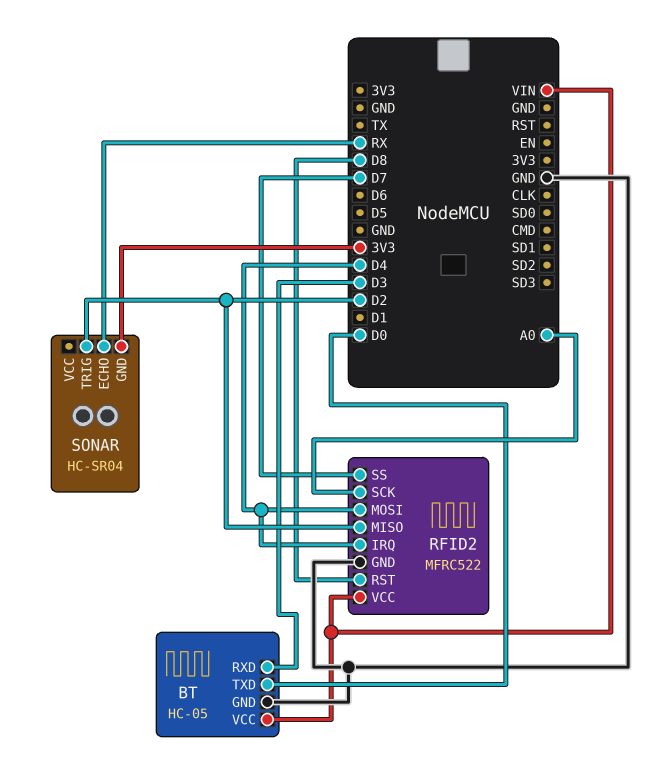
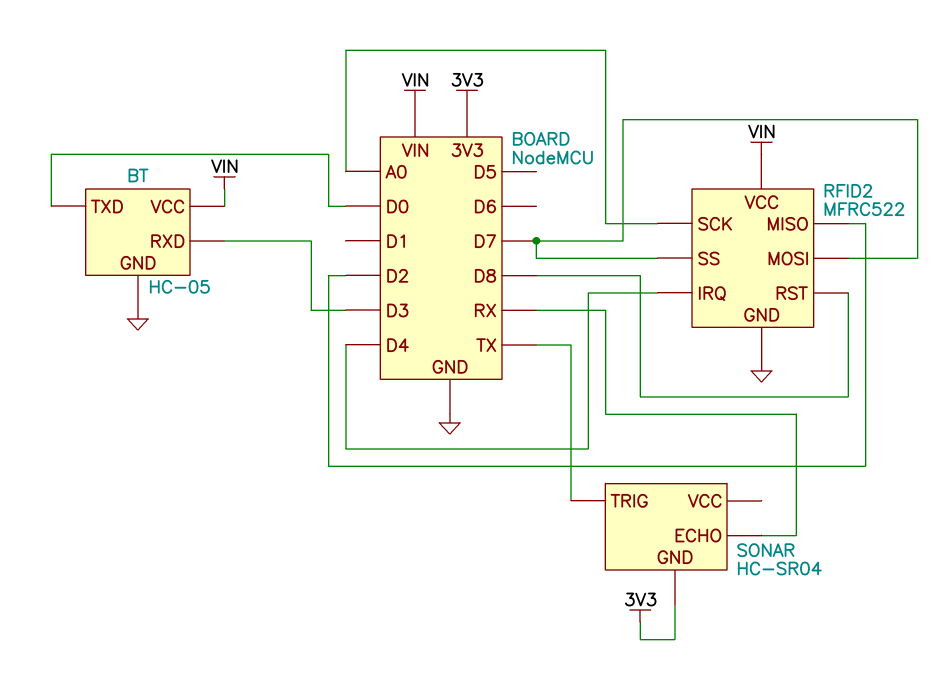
RFID2 pin MOSI: D4 -> D7
SONAR pin TRIG: D2 -> TX

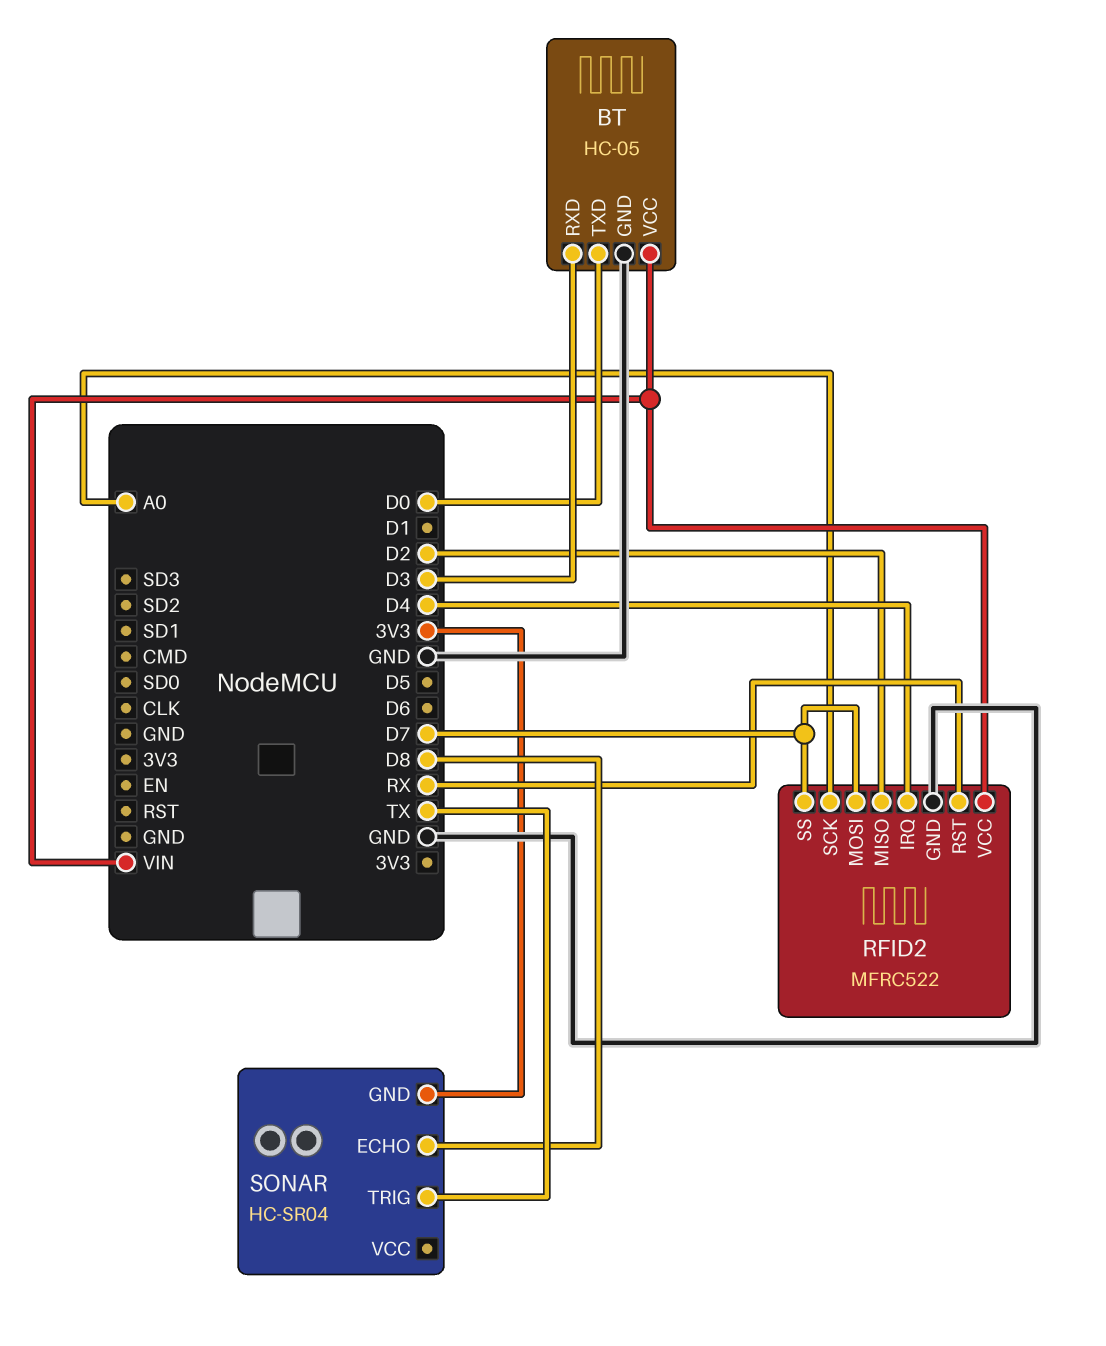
RFID2 pin RST: D8 -> RX
SONAR pin ECHO: RX -> D8

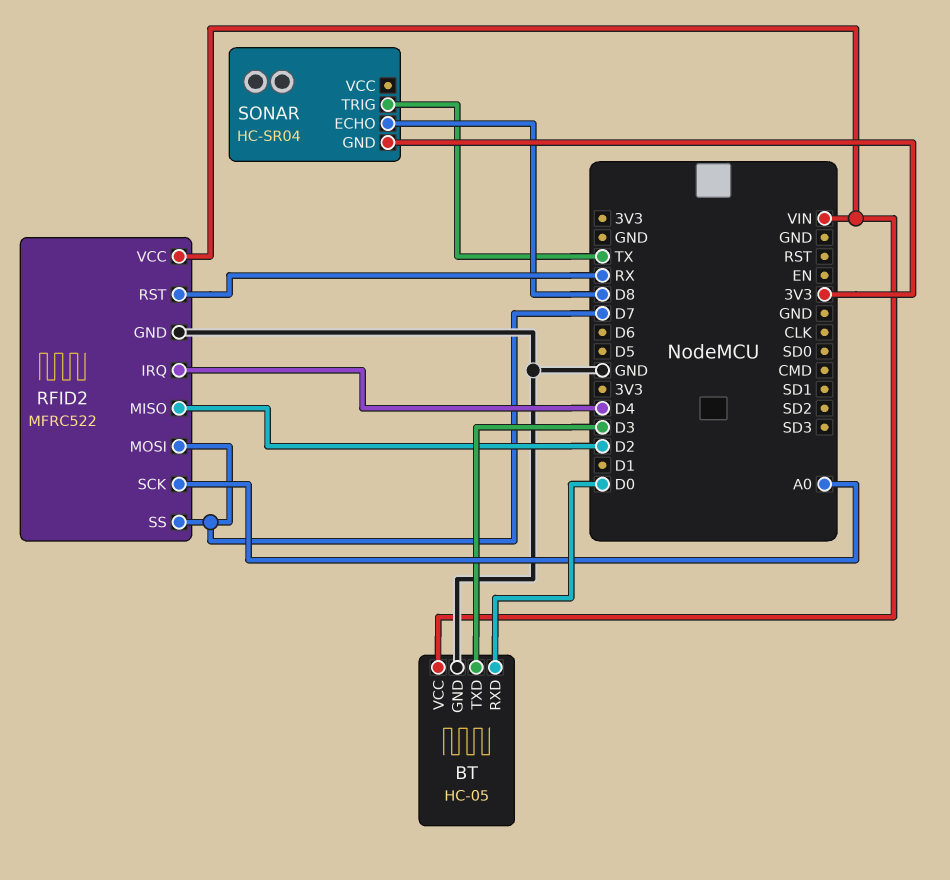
BT pin RXD: D3 -> D0
BT pin TXD: D0 -> D3

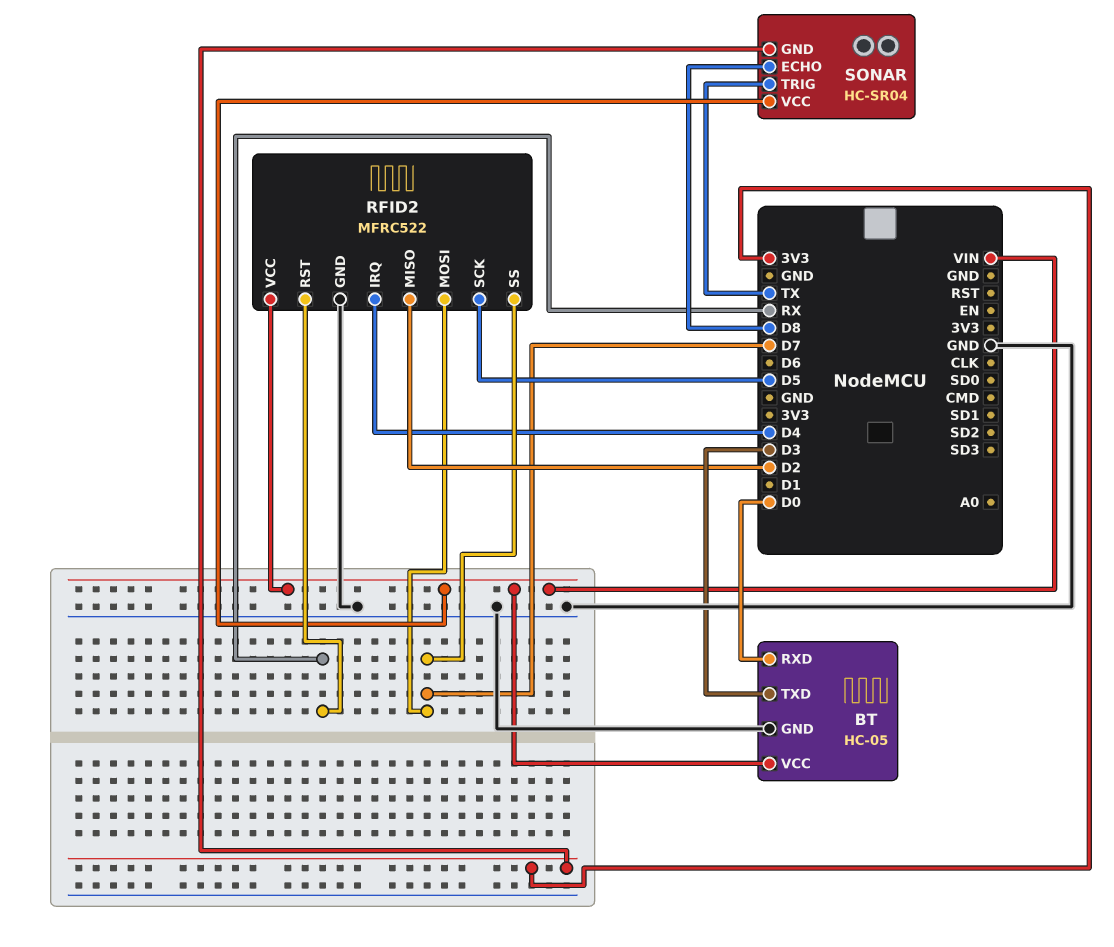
RFID2 pin SCK: A0 -> D5
SONAR pin VCC: none -> VIN

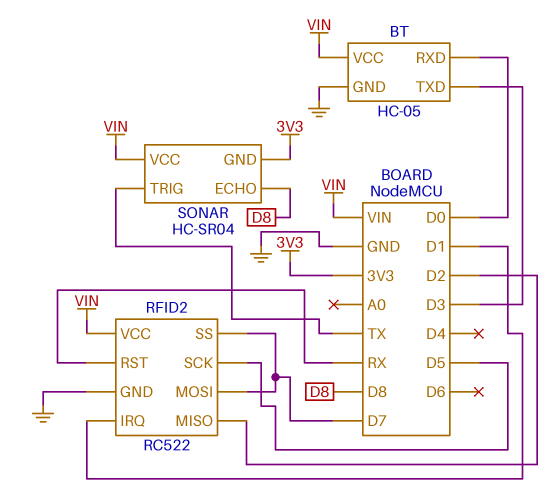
RFID2: MFRC522 -> RC522
RFID2 pin IRQ: D4 -> D1

